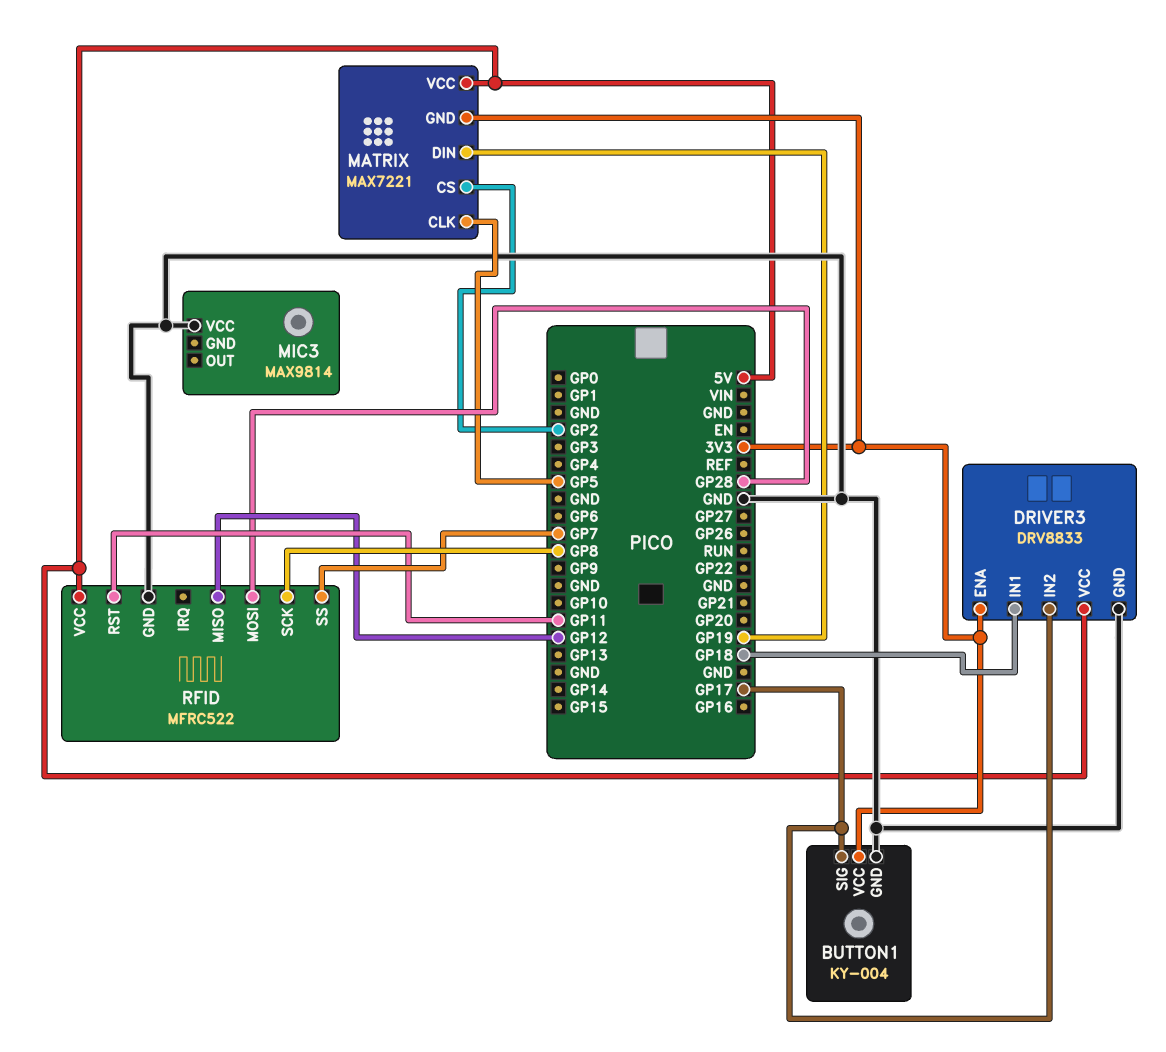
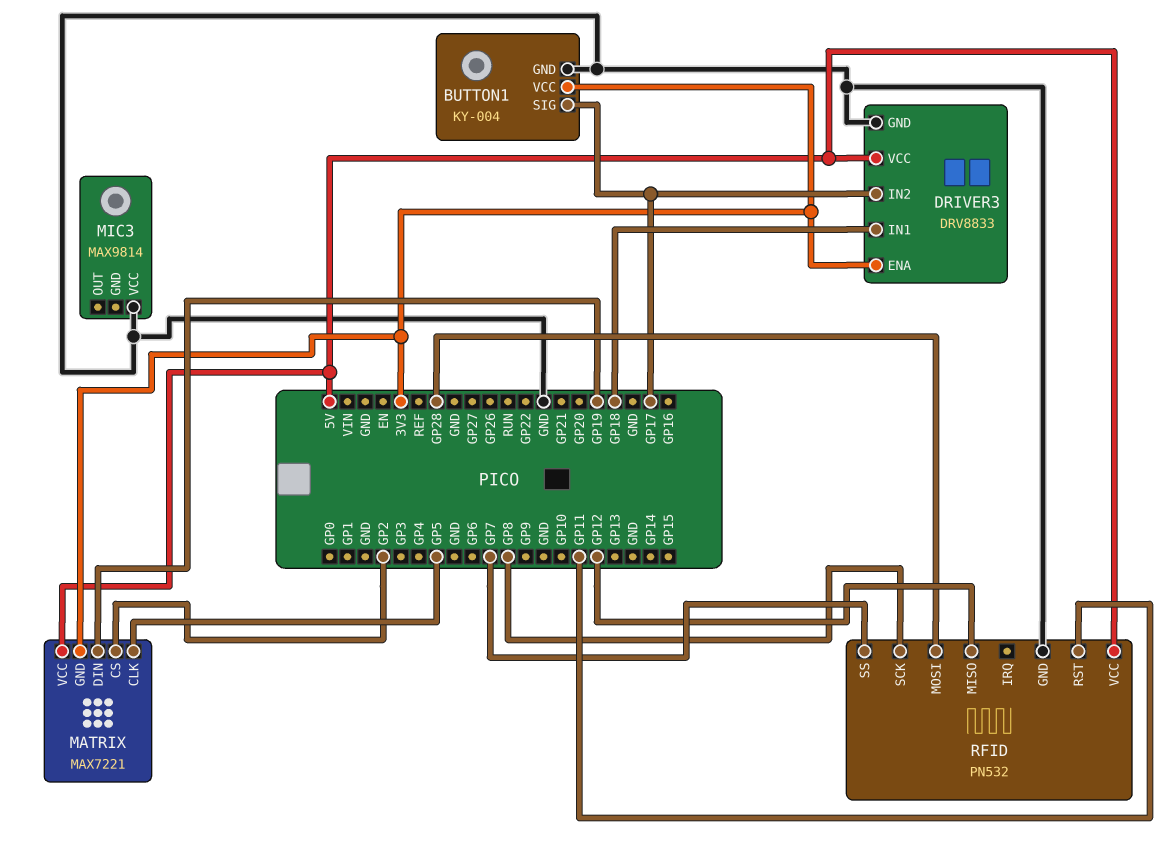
RFID: MFRC522 -> PN532

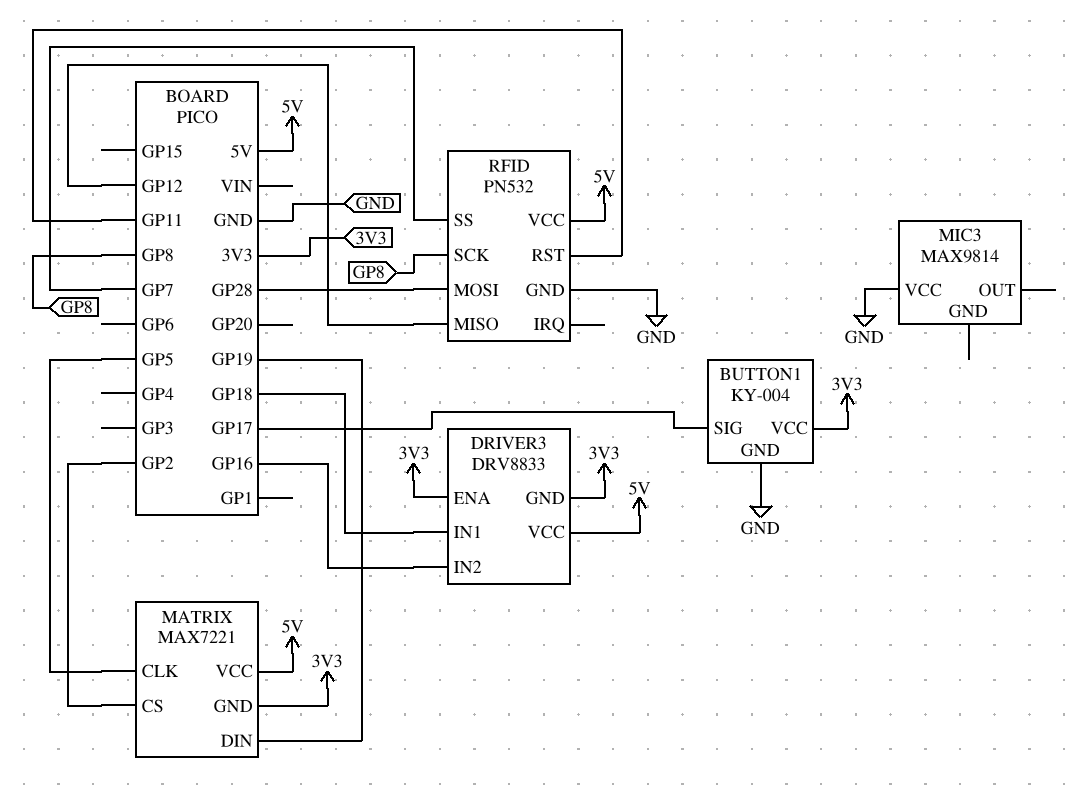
DRIVER3 pin GND: GND -> 3V3
DRIVER3 pin IN2: GP17 -> GP16

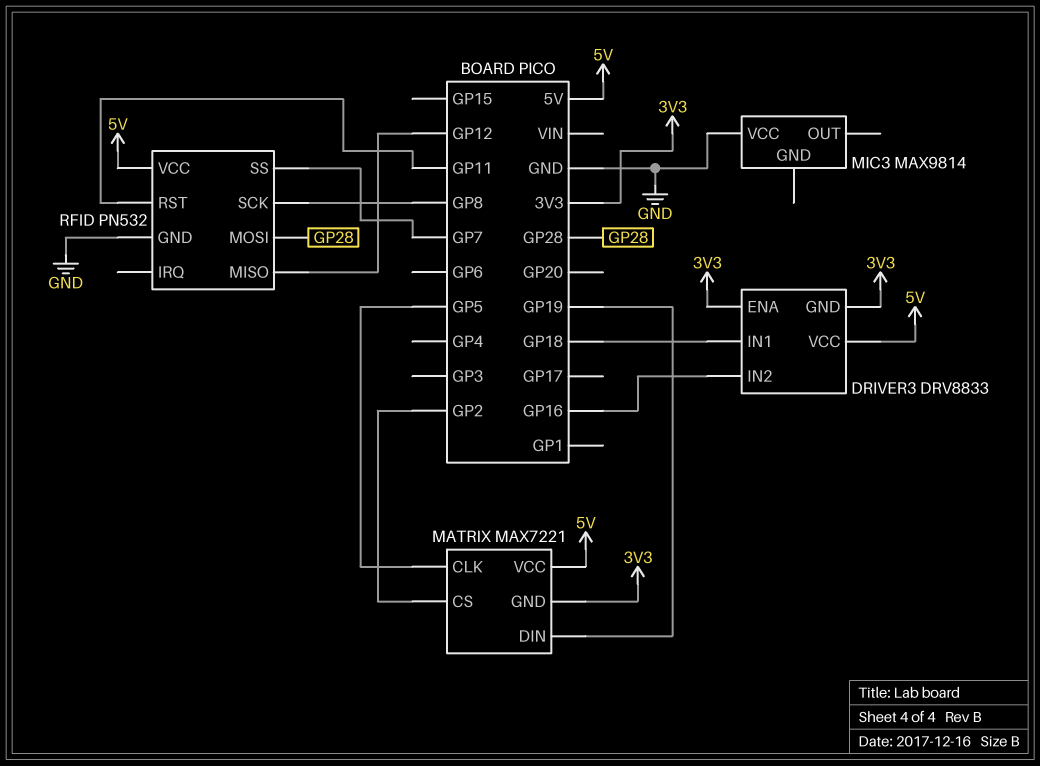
BUTTON1: KY-004 -> none
BUTTON1 pin GND: GND -> none
BUTTON1 pin SIG: GP17 -> none
BUTTON1 pin VCC: 3V3 -> none

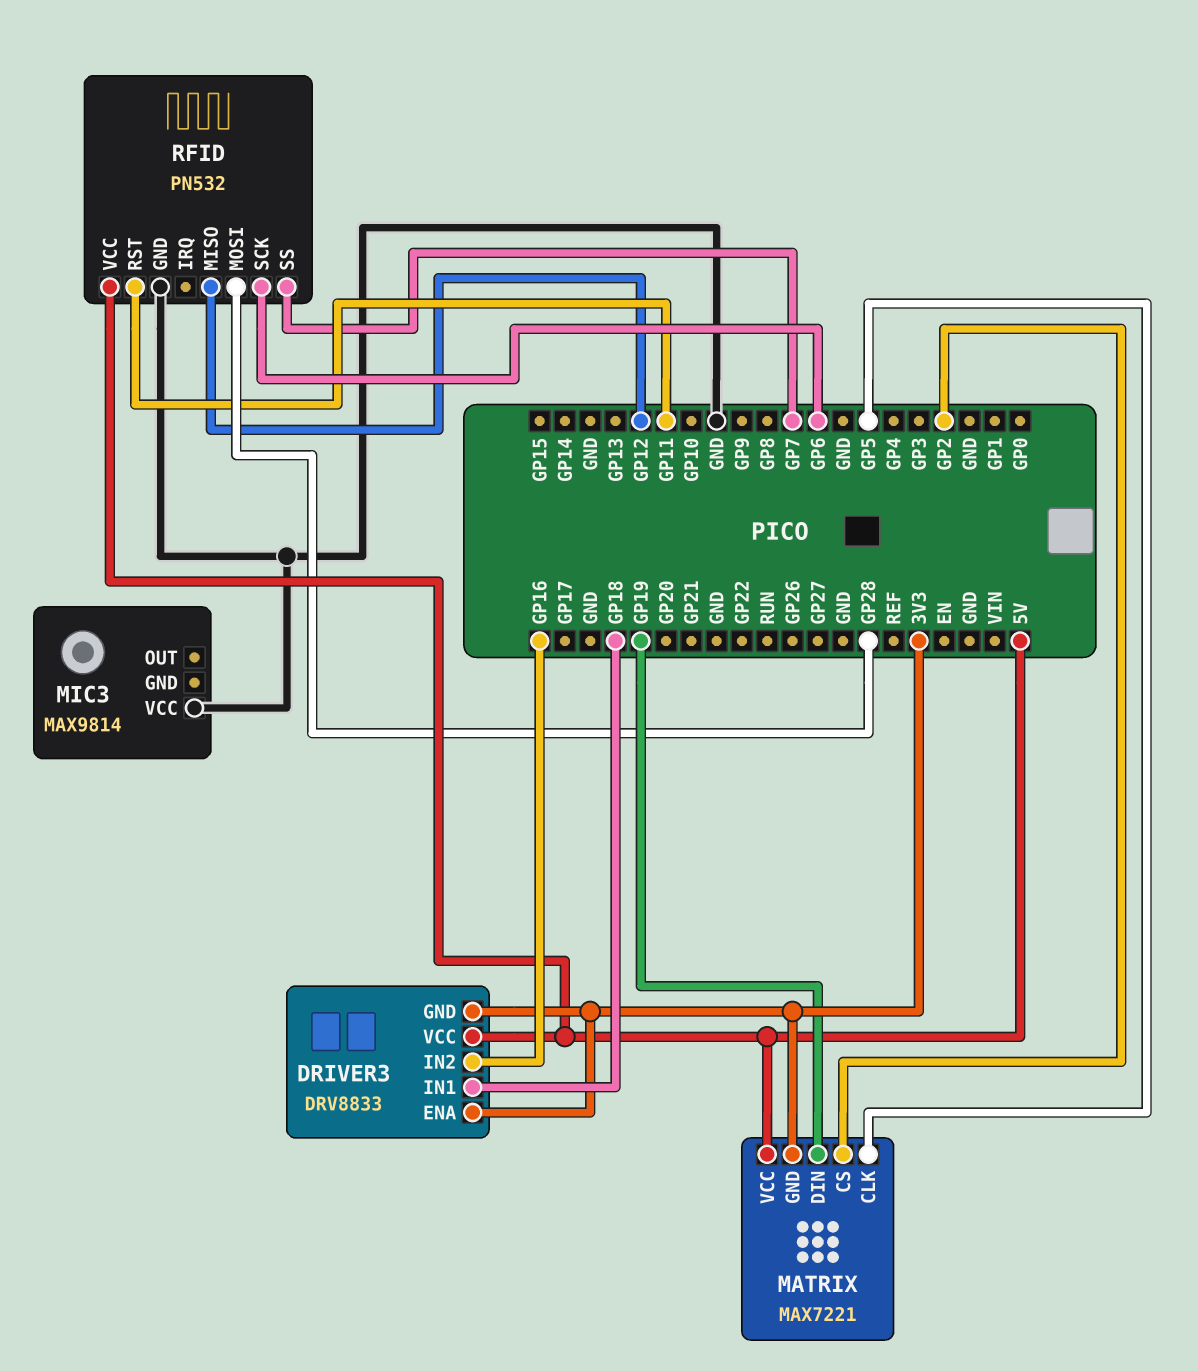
RFID pin SCK: GP8 -> GP6

